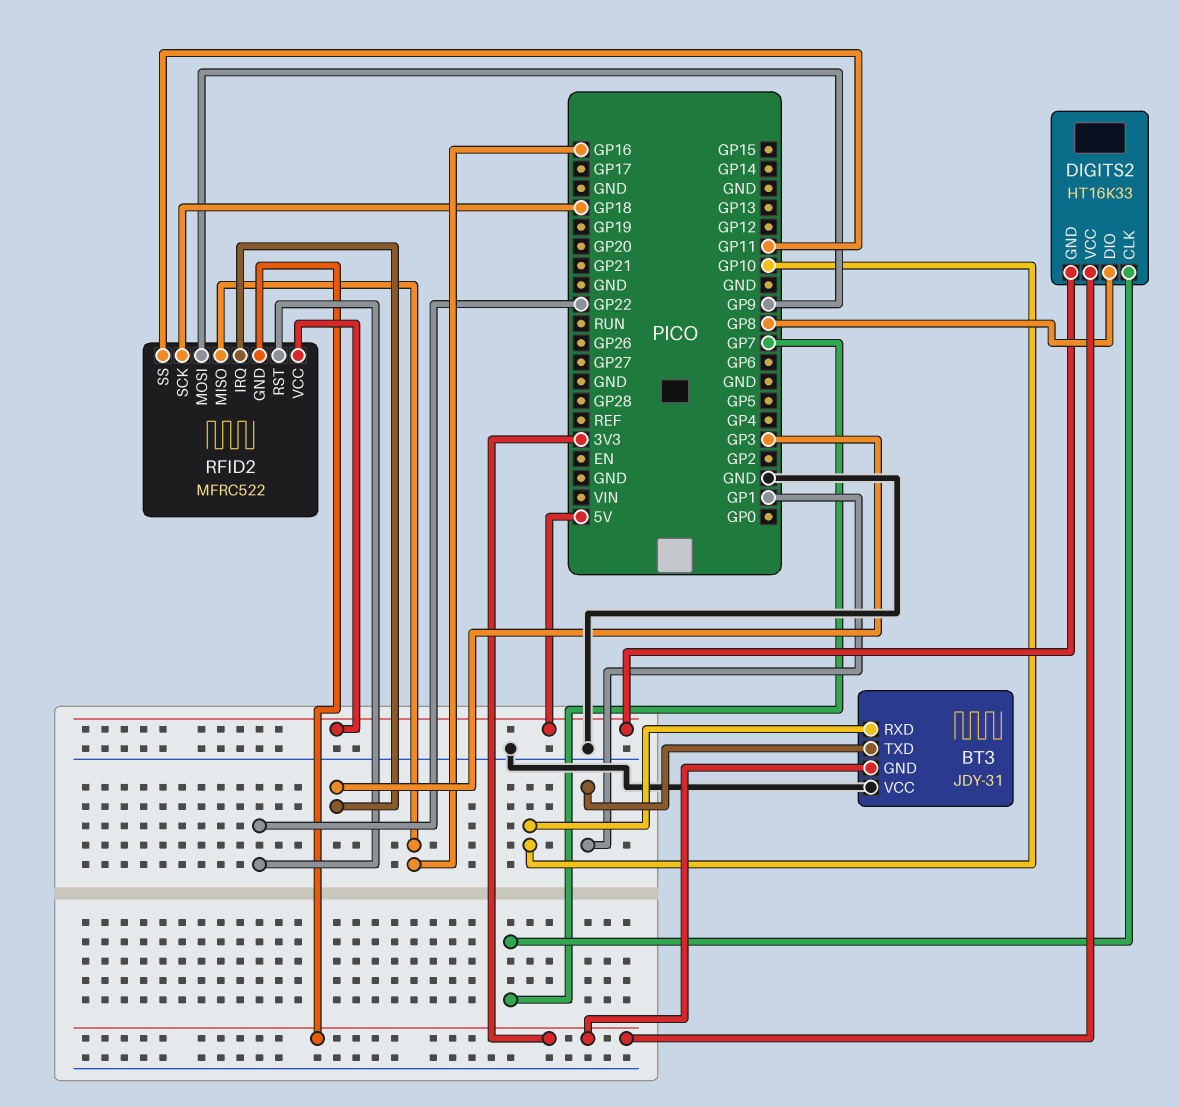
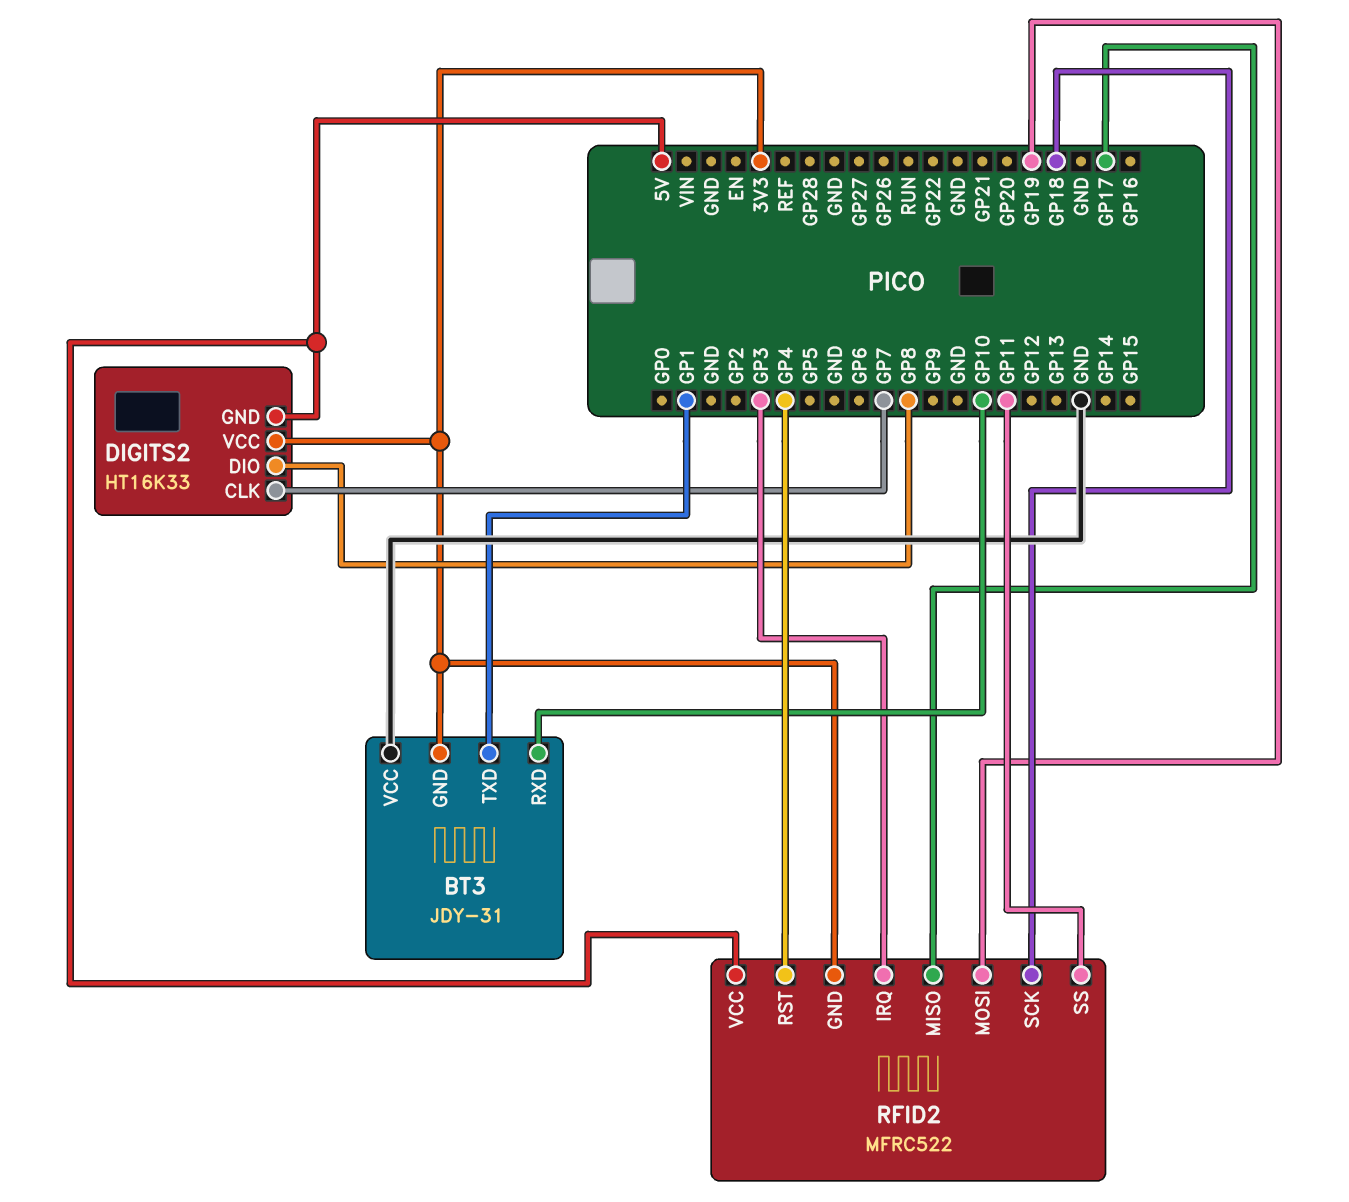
RFID2 pin MISO: GP16 -> GP17
RFID2 pin MOSI: GP9 -> GP19
RFID2 pin RST: GP22 -> GP4

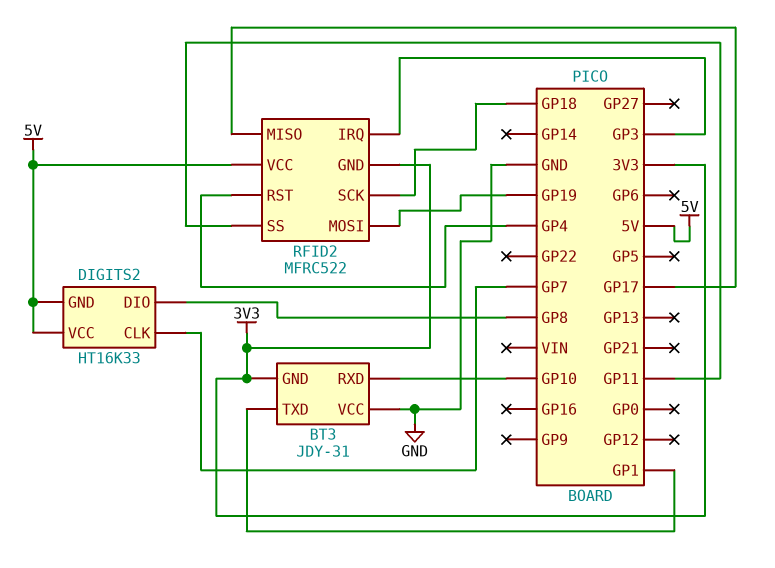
DIGITS2 pin VCC: 3V3 -> 5V

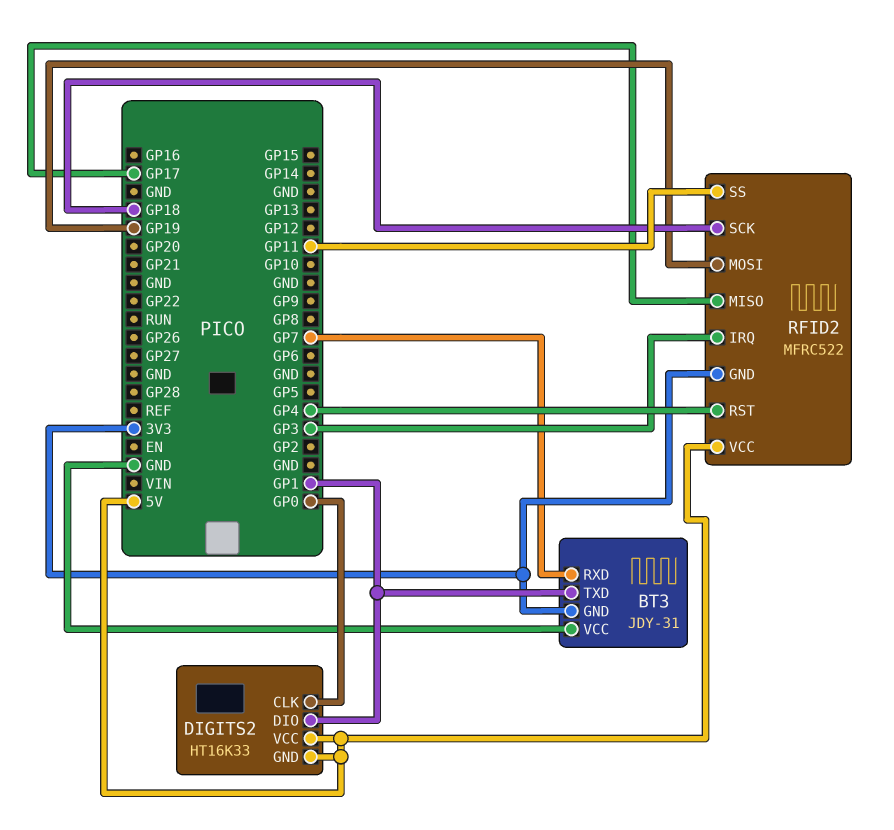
BT3 pin RXD: GP10 -> GP7
DIGITS2 pin CLK: GP7 -> GP0
DIGITS2 pin DIO: GP8 -> GP1

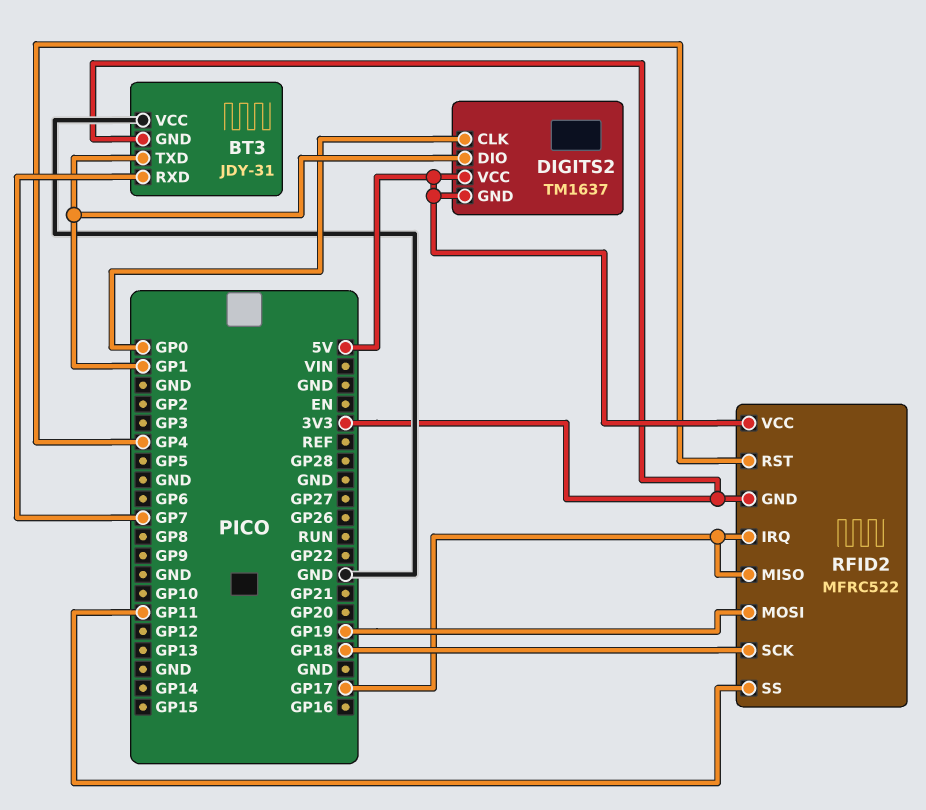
DIGITS2: HT16K33 -> TM1637
RFID2 pin IRQ: GP3 -> GP17

